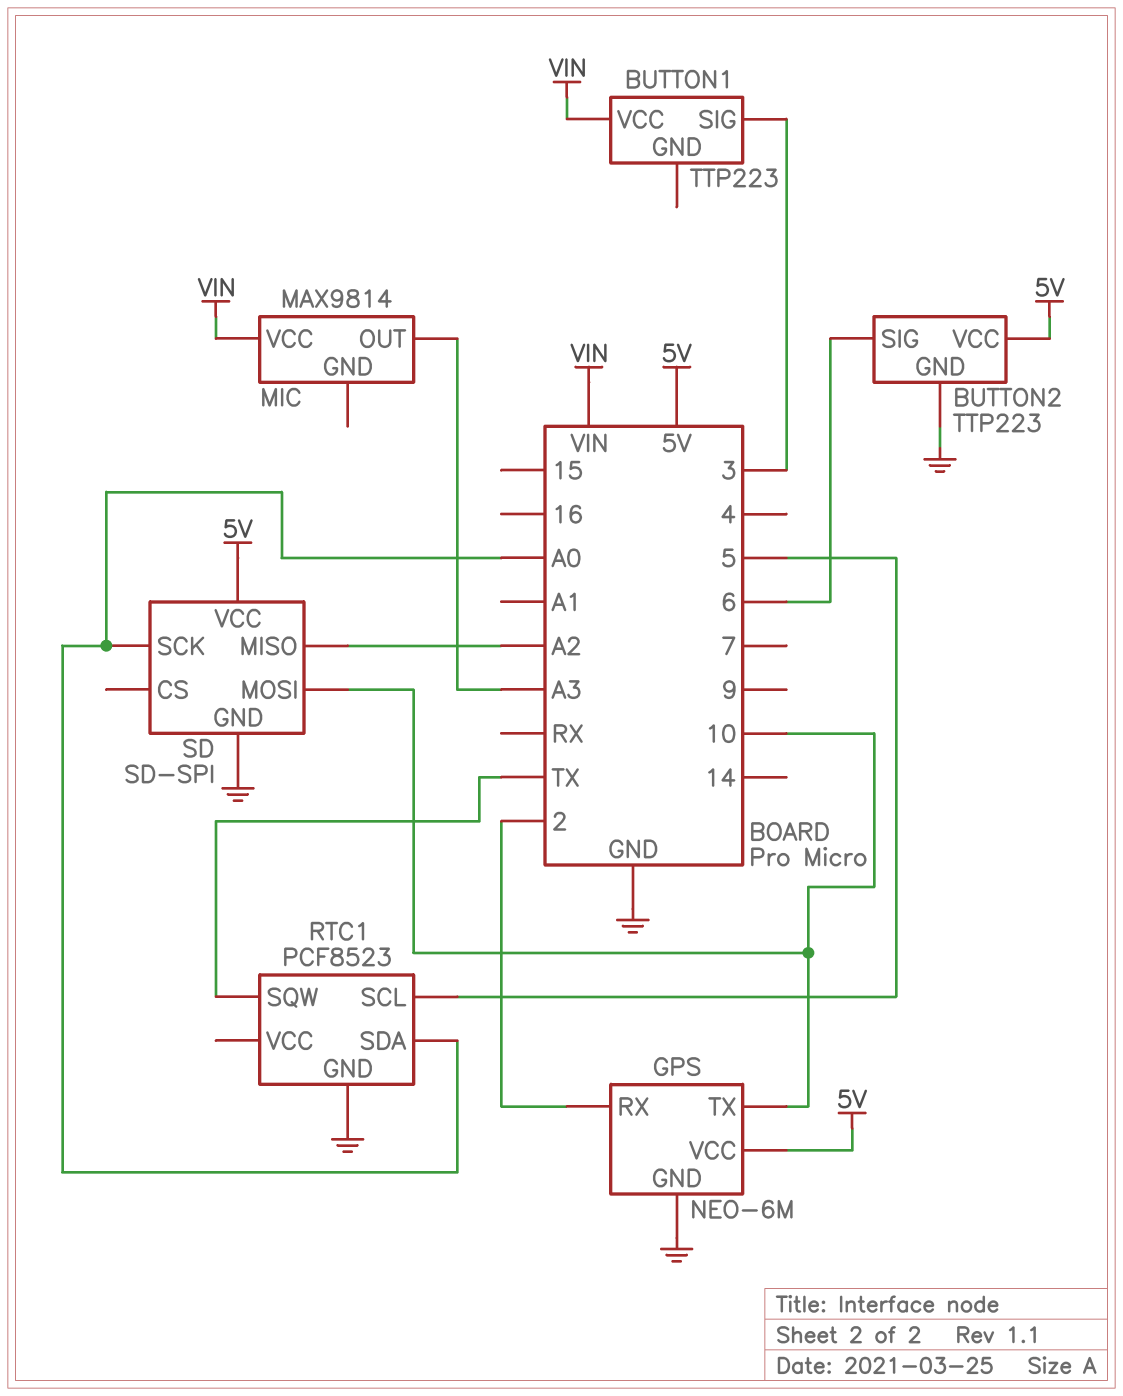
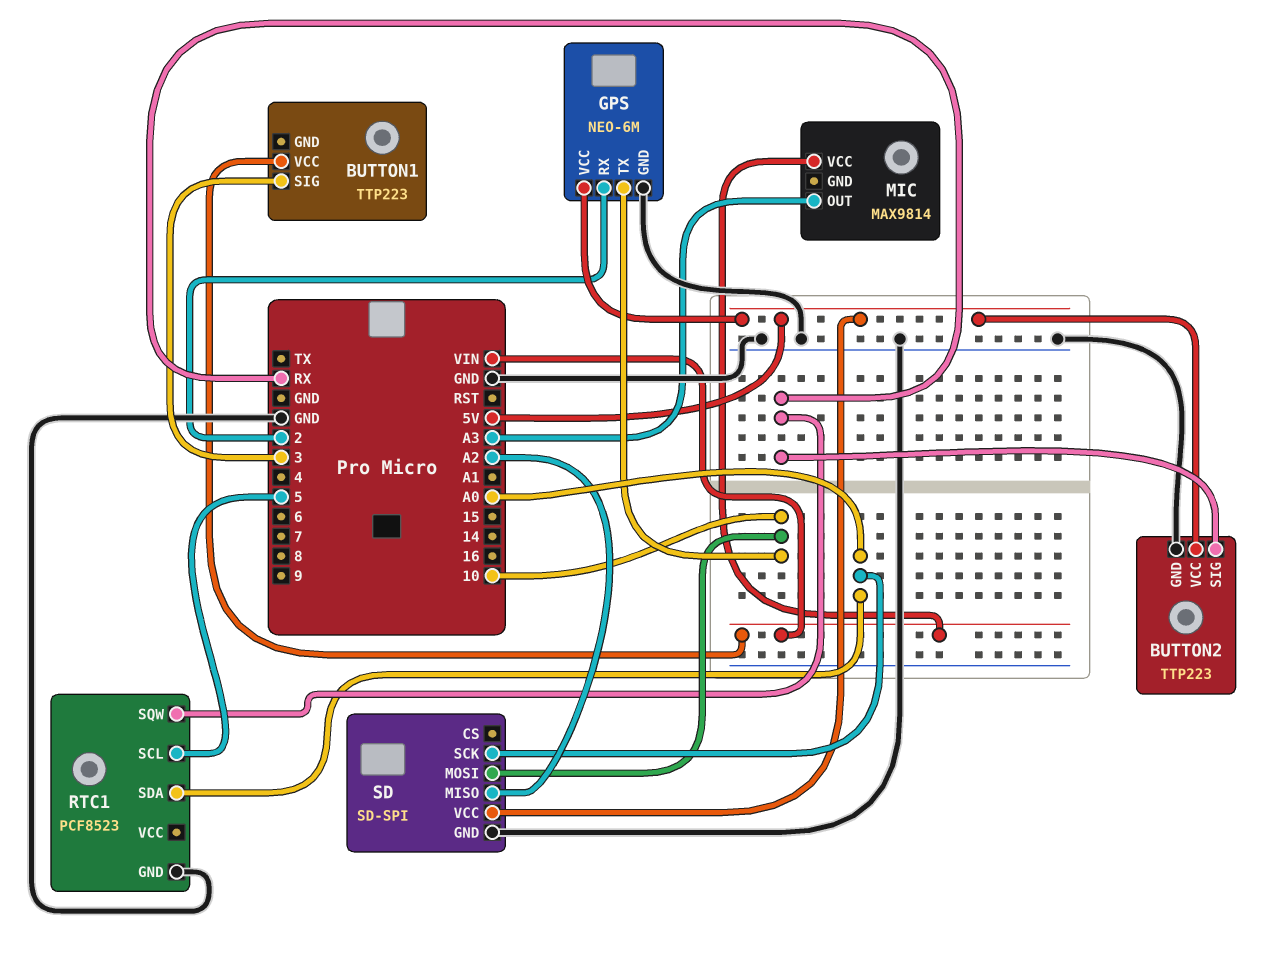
BUTTON2 pin SIG: 6 -> RX
RTC1 pin SQW: TX -> RX

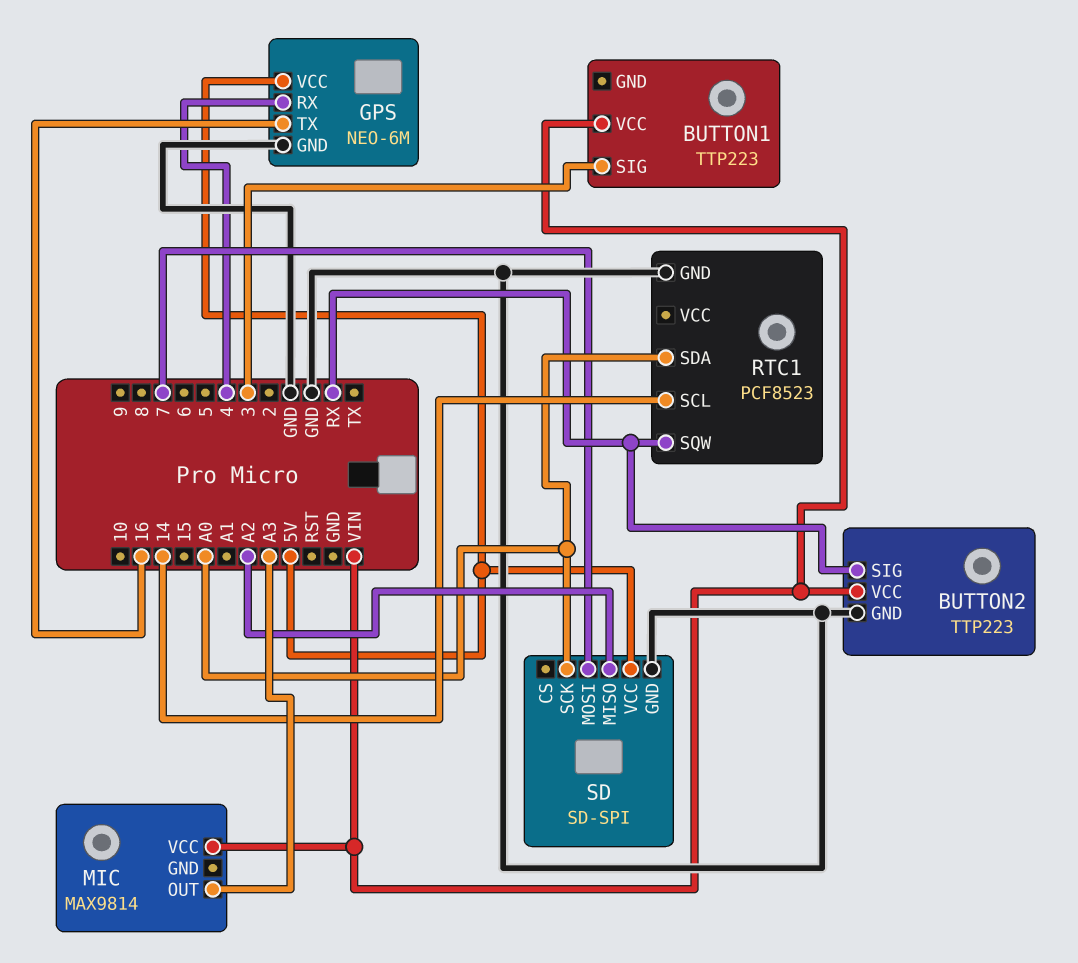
BUTTON2 pin VCC: 5V -> VIN
GPS pin RX: 2 -> 4
GPS pin TX: 10 -> 16
RTC1 pin SCL: 5 -> 14
SD pin MOSI: 10 -> 7

